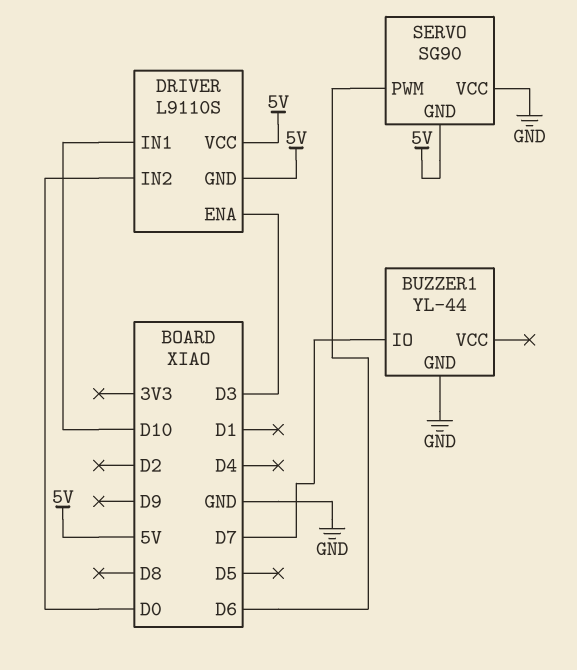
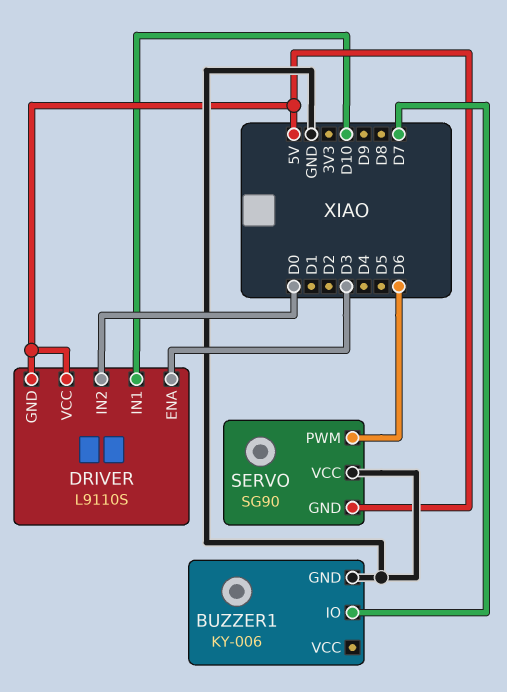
BUZZER1: YL-44 -> KY-006

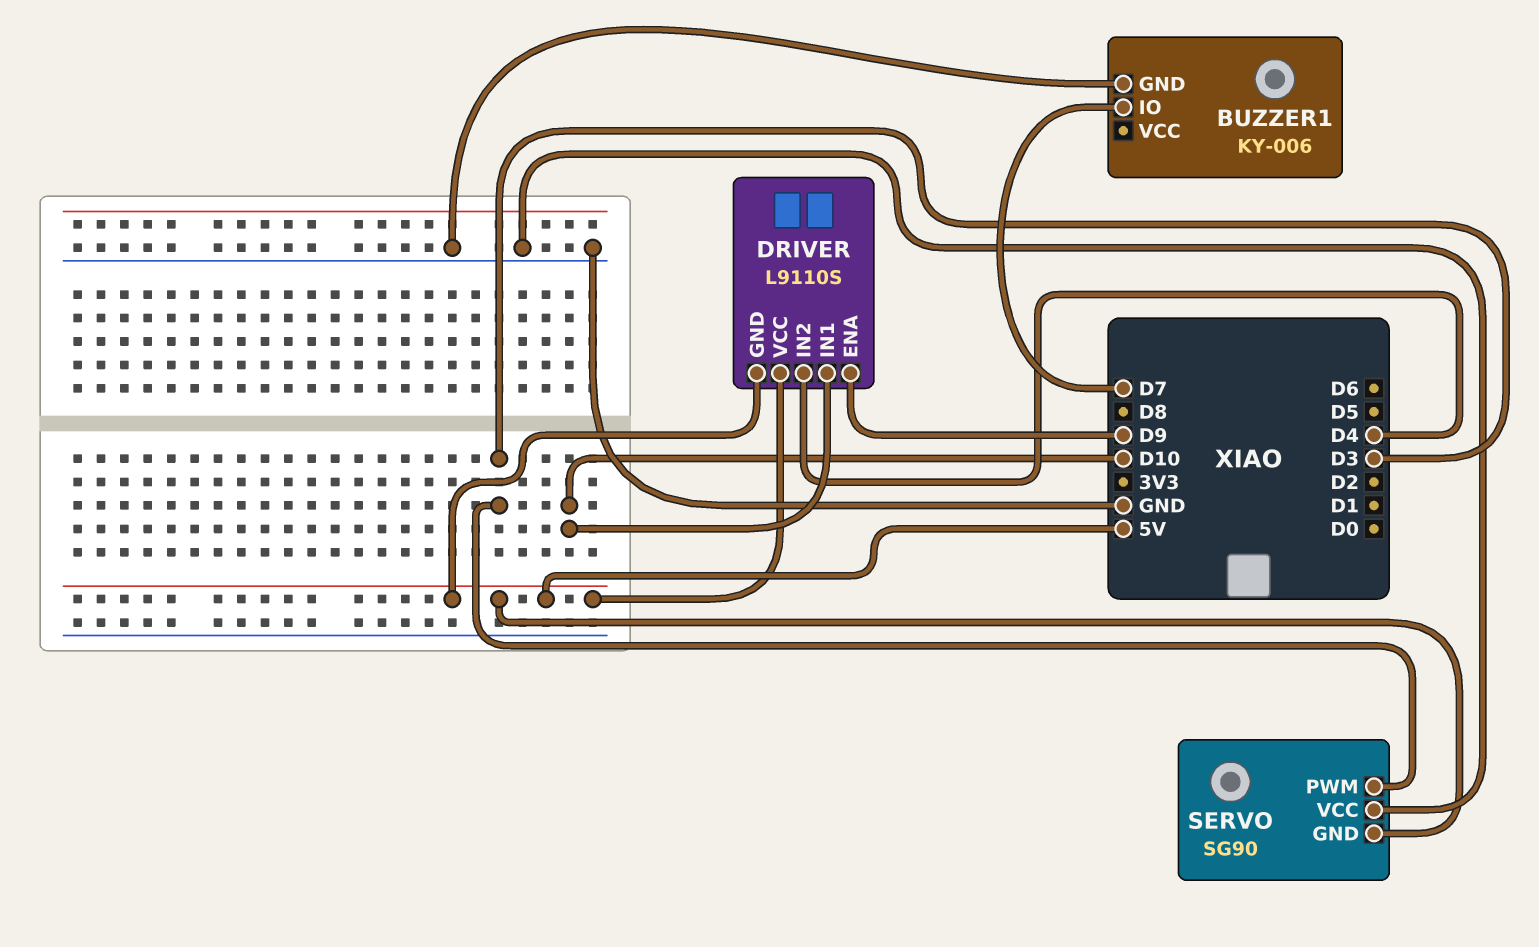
DRIVER pin ENA: D3 -> D9
DRIVER pin IN2: D0 -> D4
SERVO pin PWM: D6 -> D3

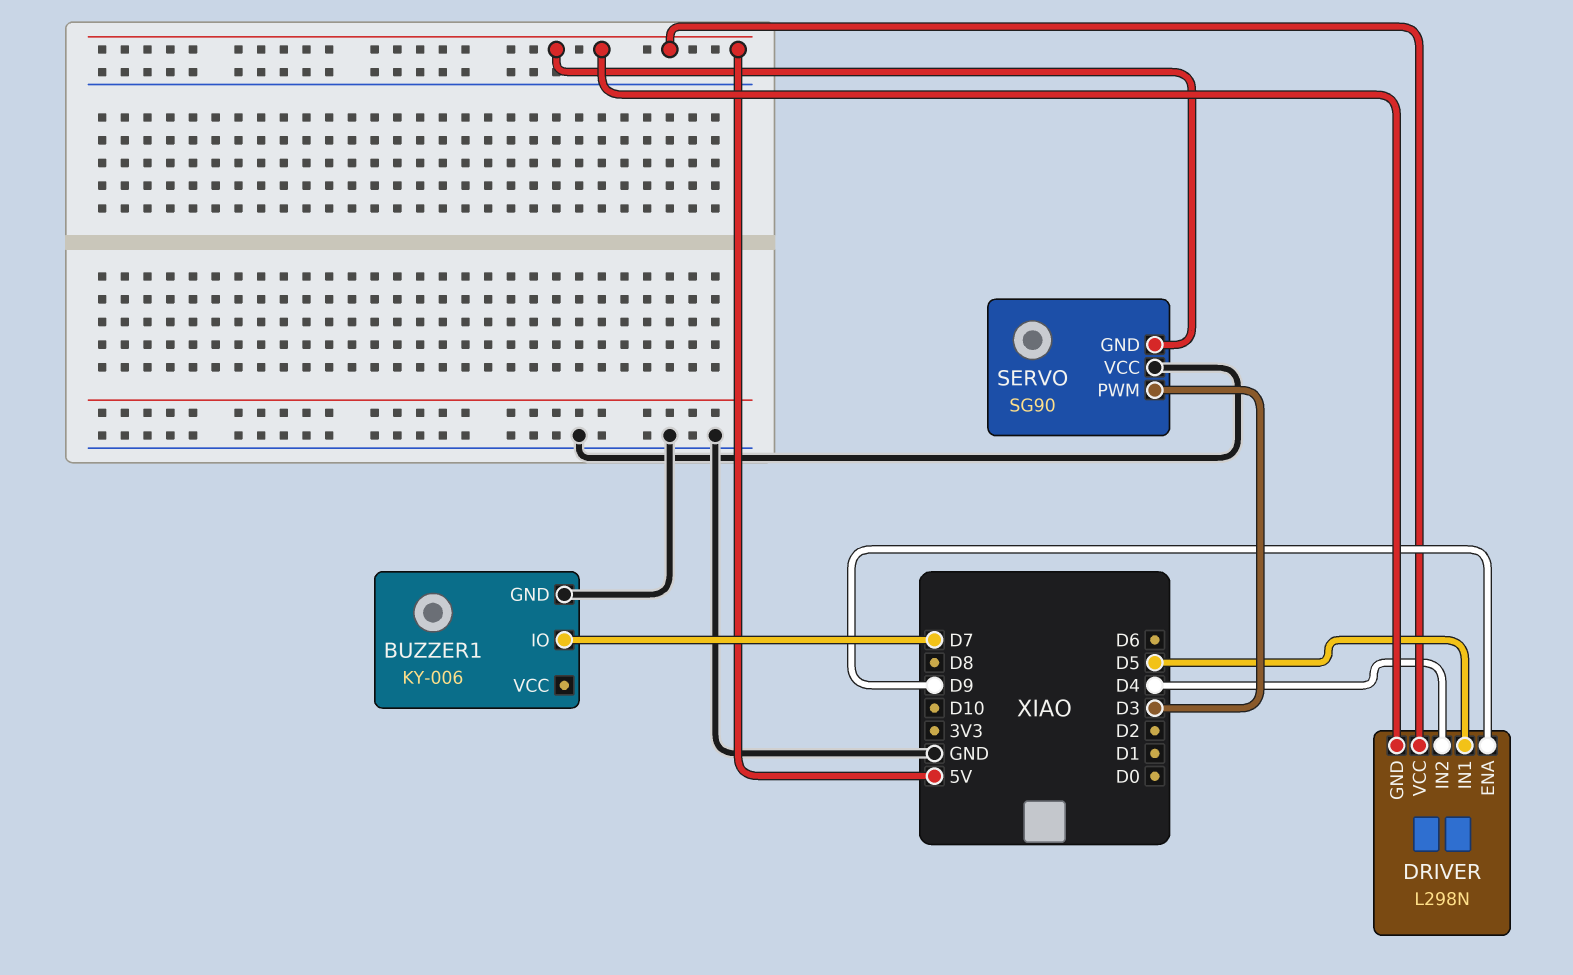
DRIVER: L9110S -> L298N
DRIVER pin IN1: D10 -> D5

